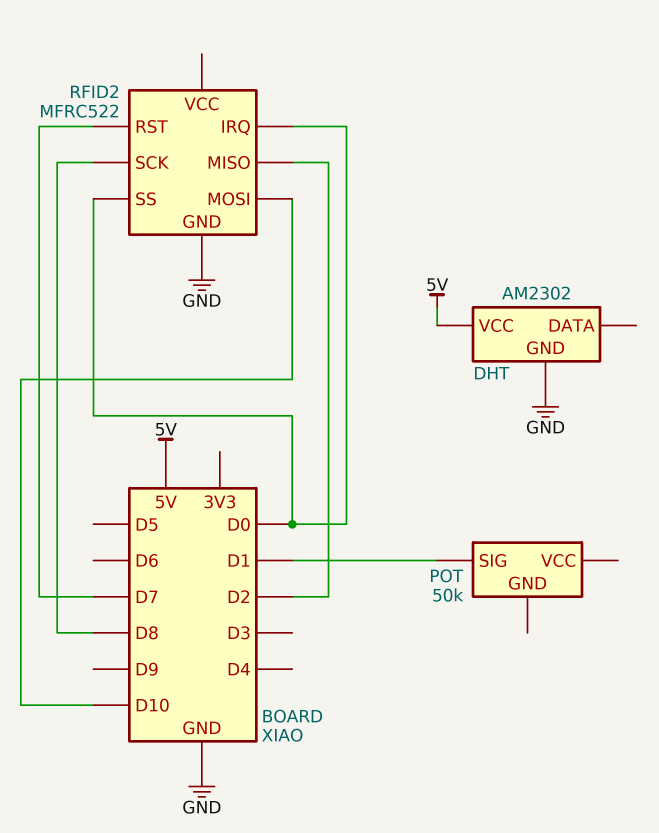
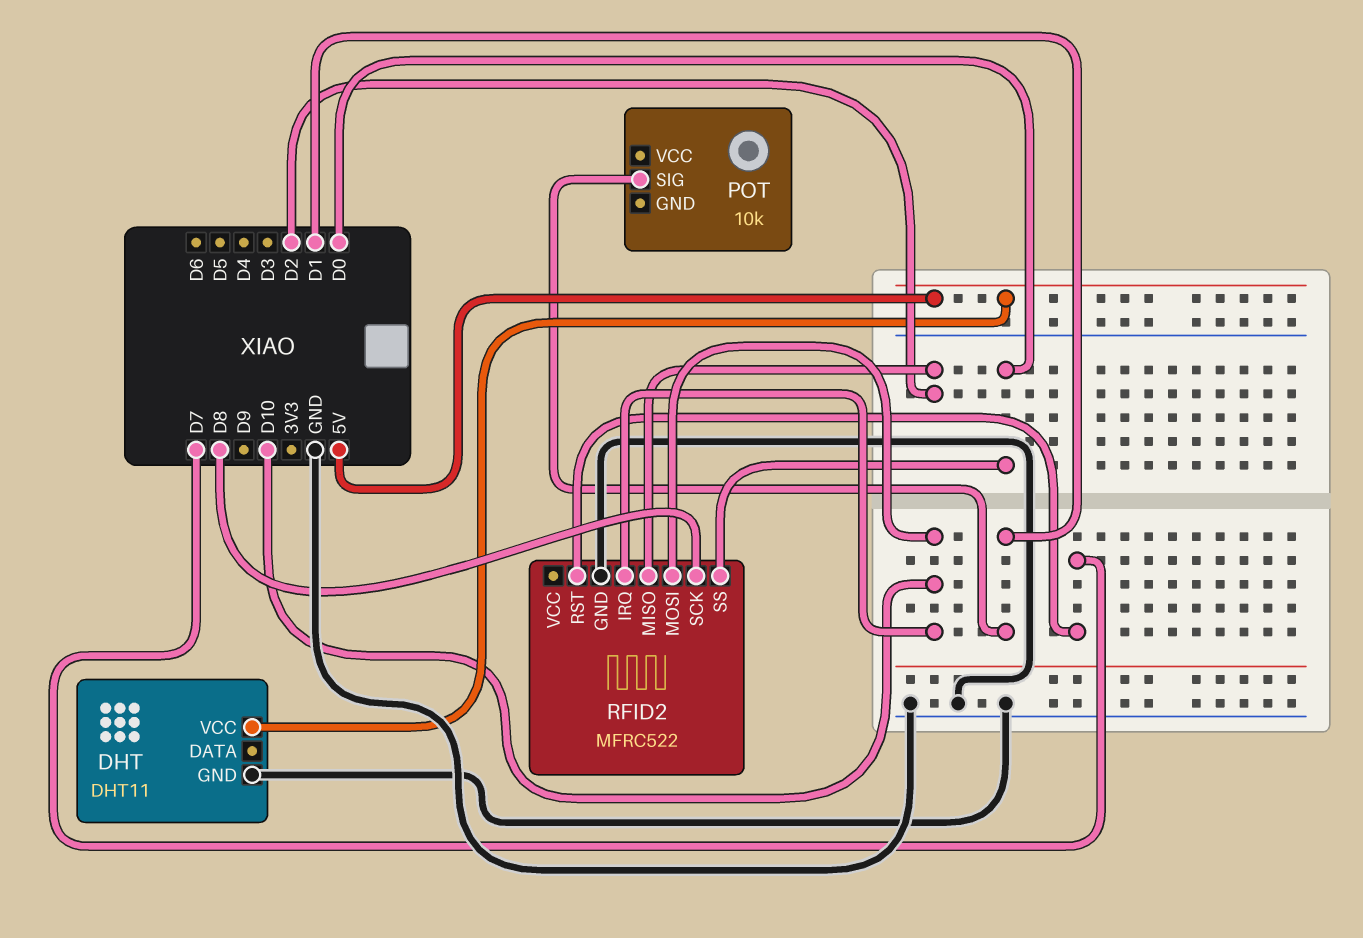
DHT: AM2302 -> DHT11
POT: 50k -> 10k
RFID2 pin IRQ: D0 -> D10

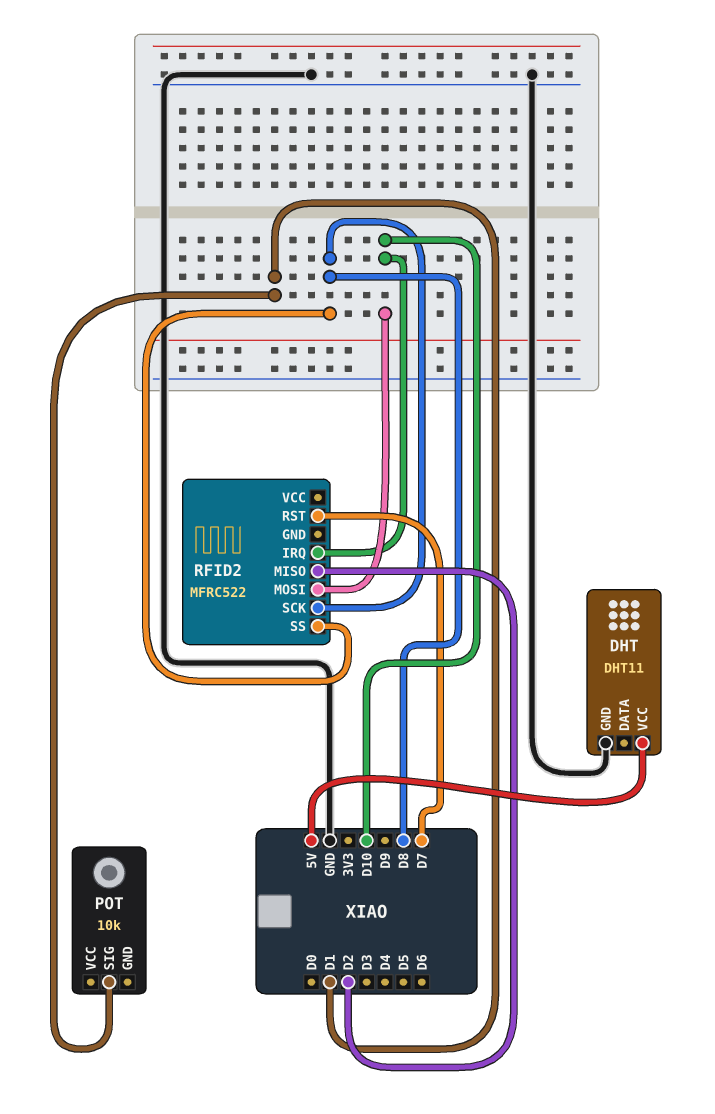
RFID2 pin GND: GND -> none
RFID2 pin SS: D0 -> D8

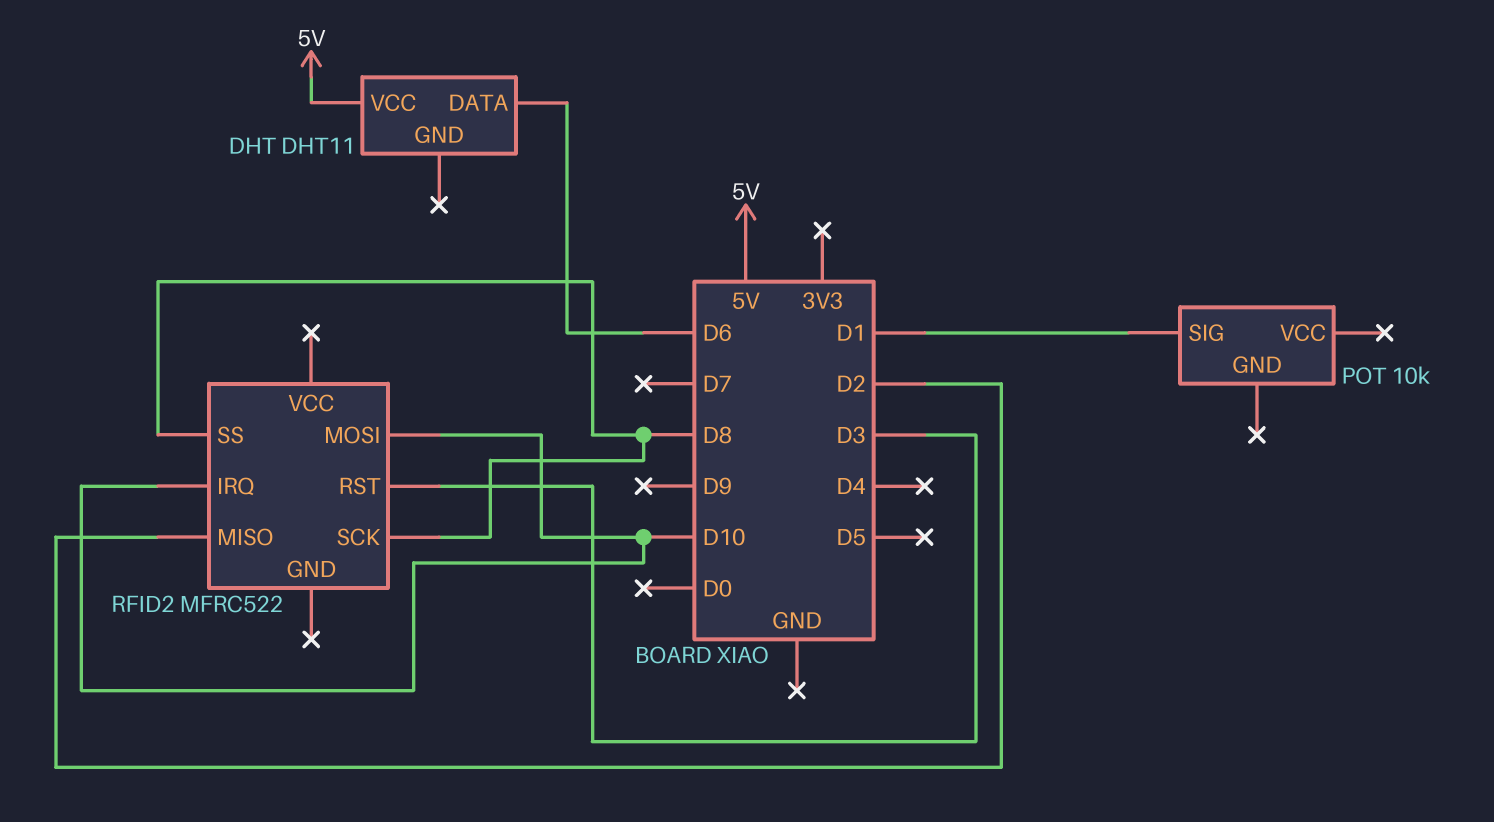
DHT pin DATA: none -> D6
DHT pin GND: GND -> none
RFID2 pin RST: D7 -> D3

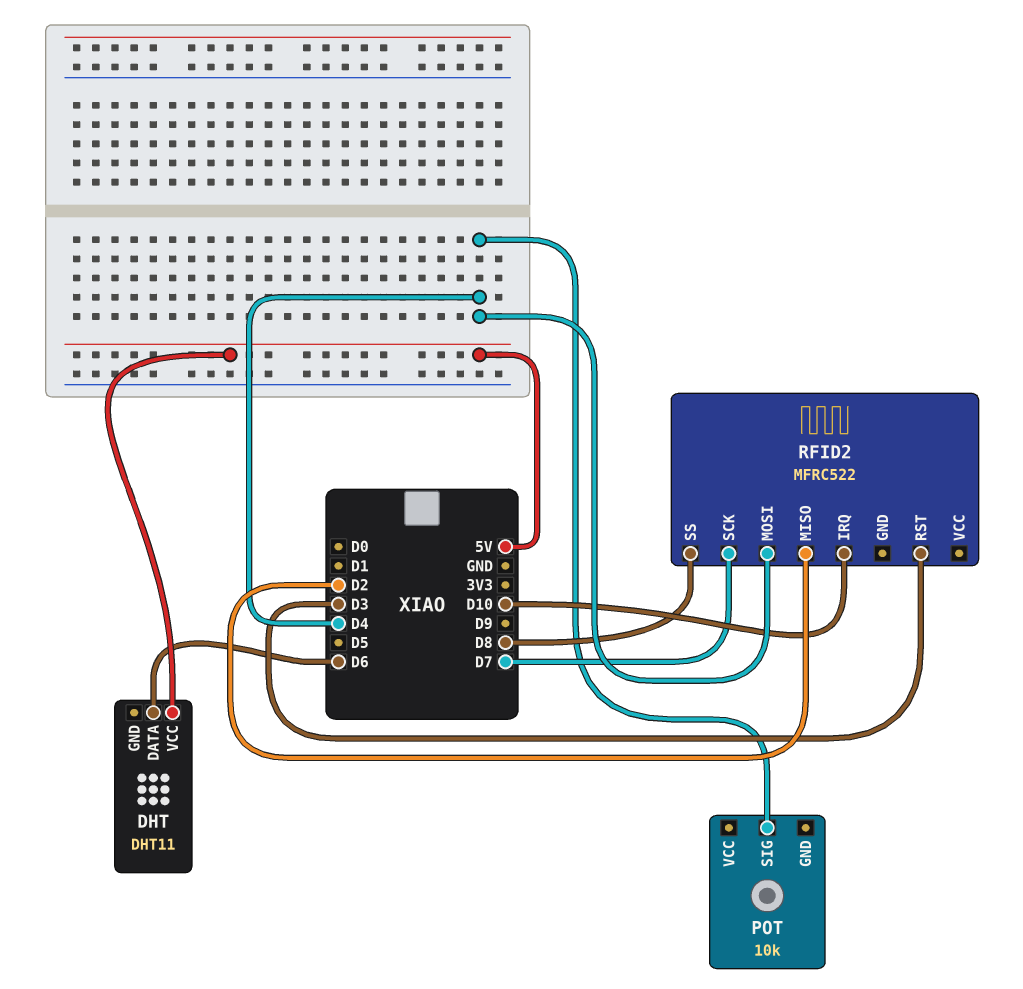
POT pin SIG: D1 -> D4
RFID2 pin MOSI: D10 -> D4
RFID2 pin SCK: D8 -> D7

